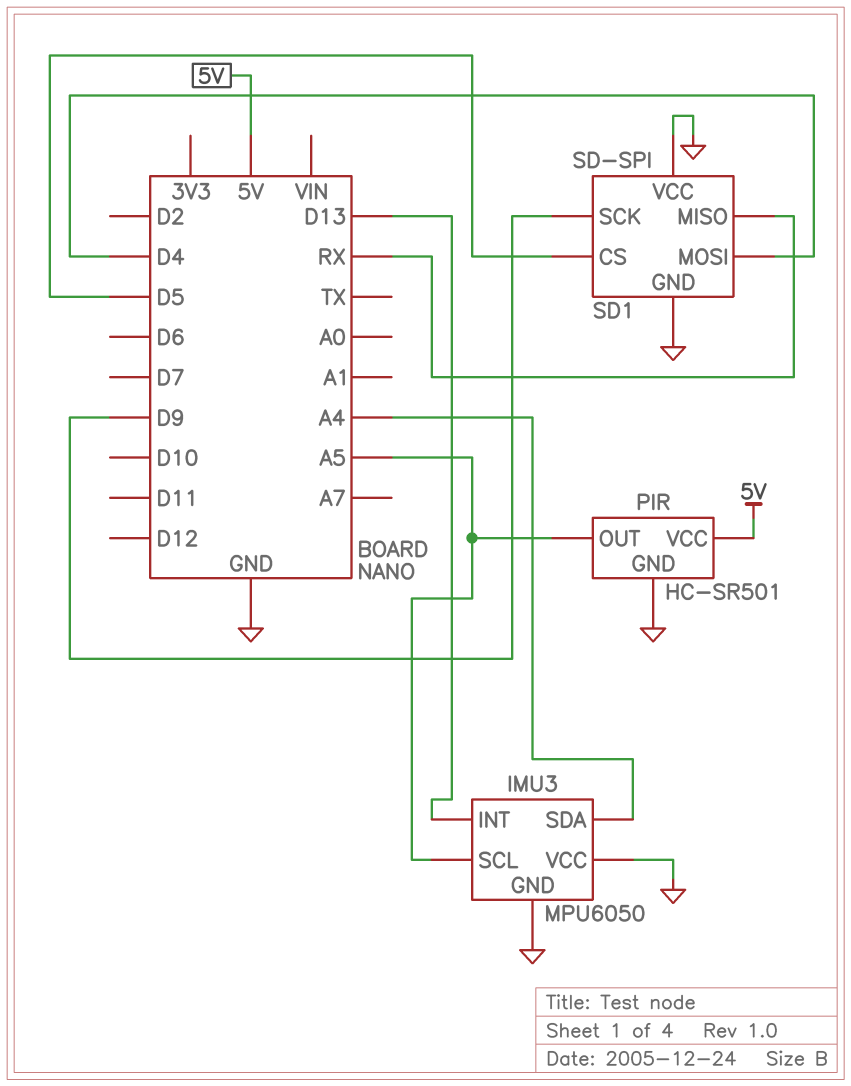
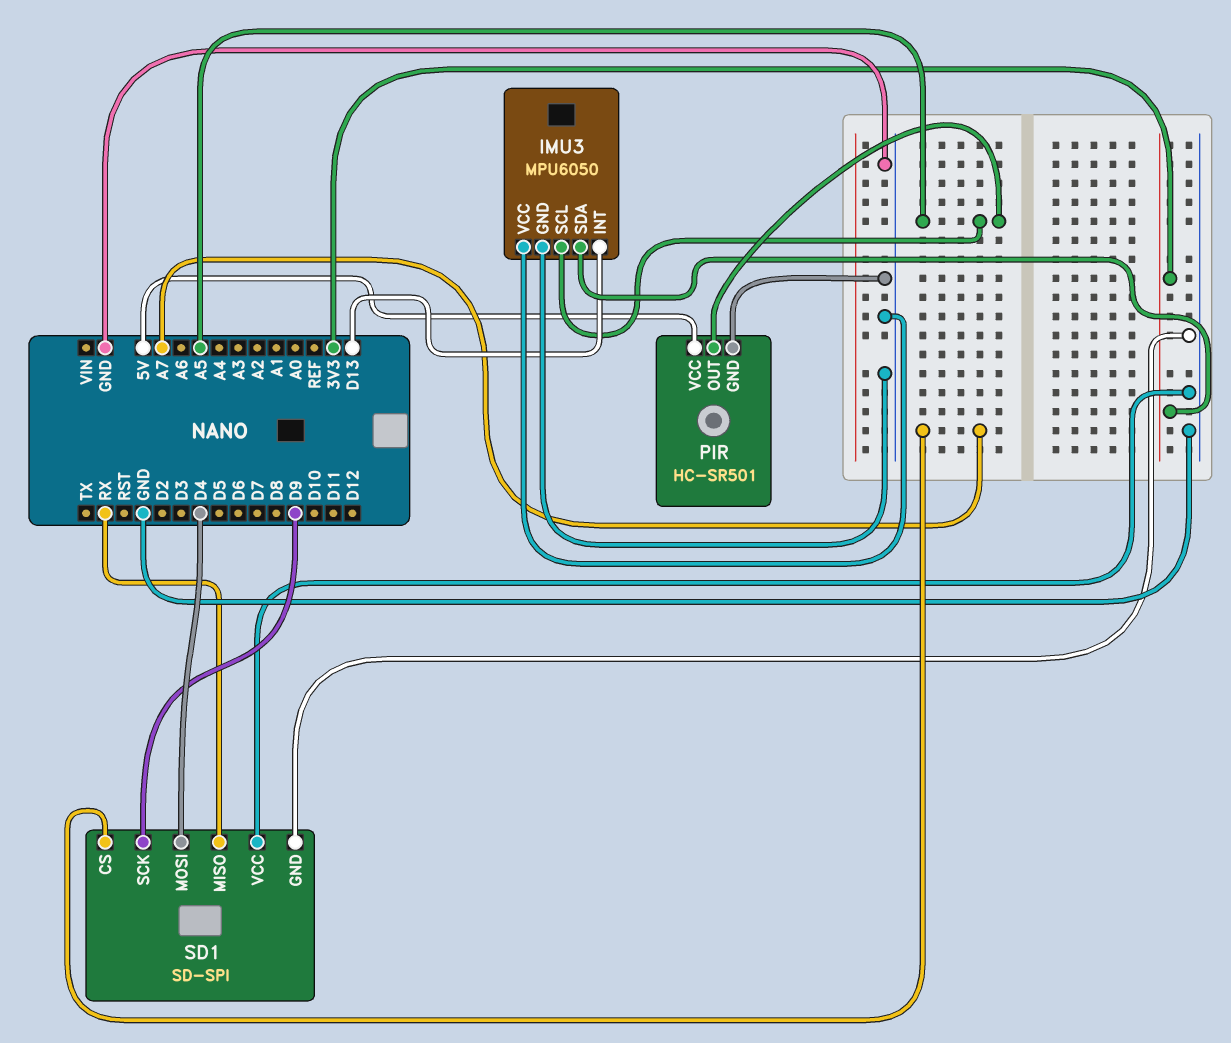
IMU3 pin SDA: A4 -> 3V3
SD1 pin CS: D5 -> A7

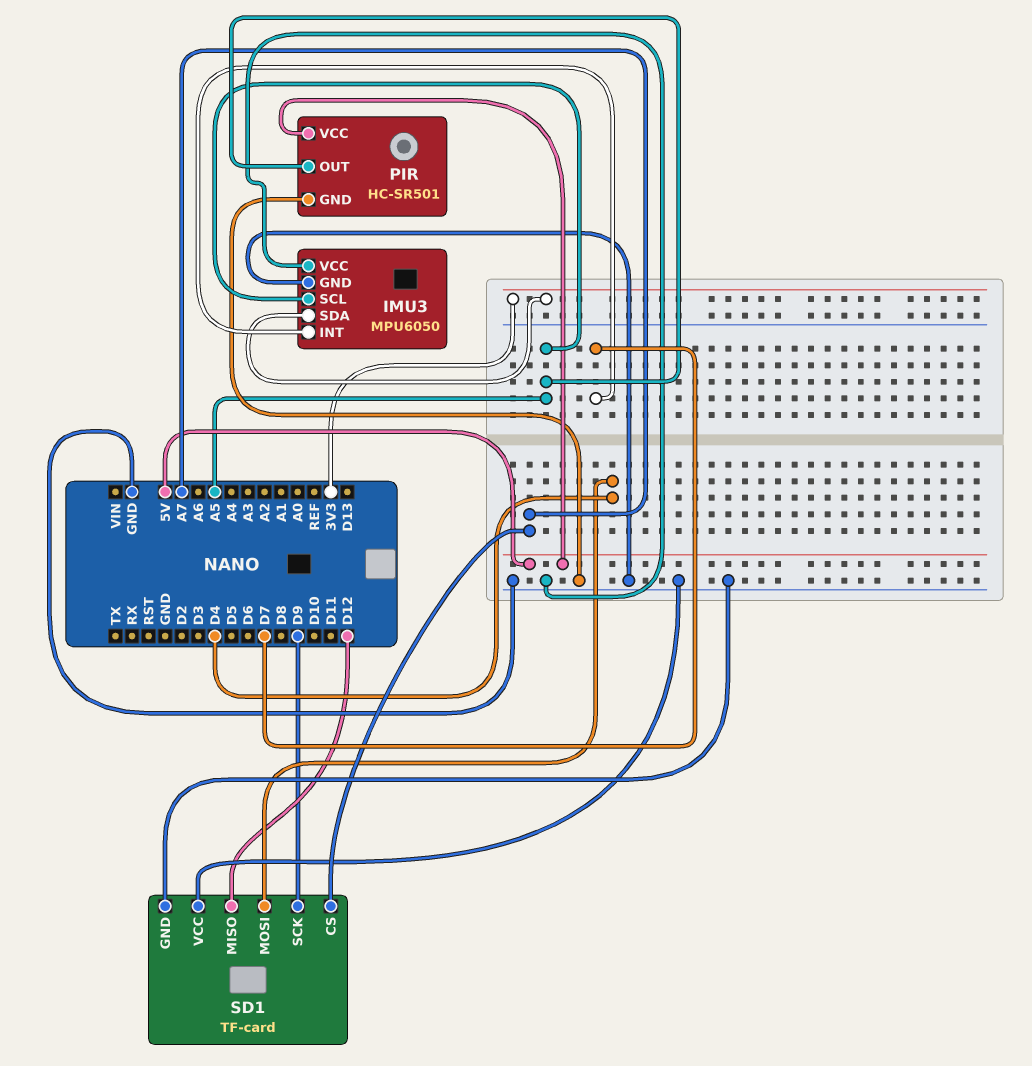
IMU3 pin INT: D13 -> D7
SD1: SD-SPI -> TF-card
SD1 pin MISO: RX -> D12

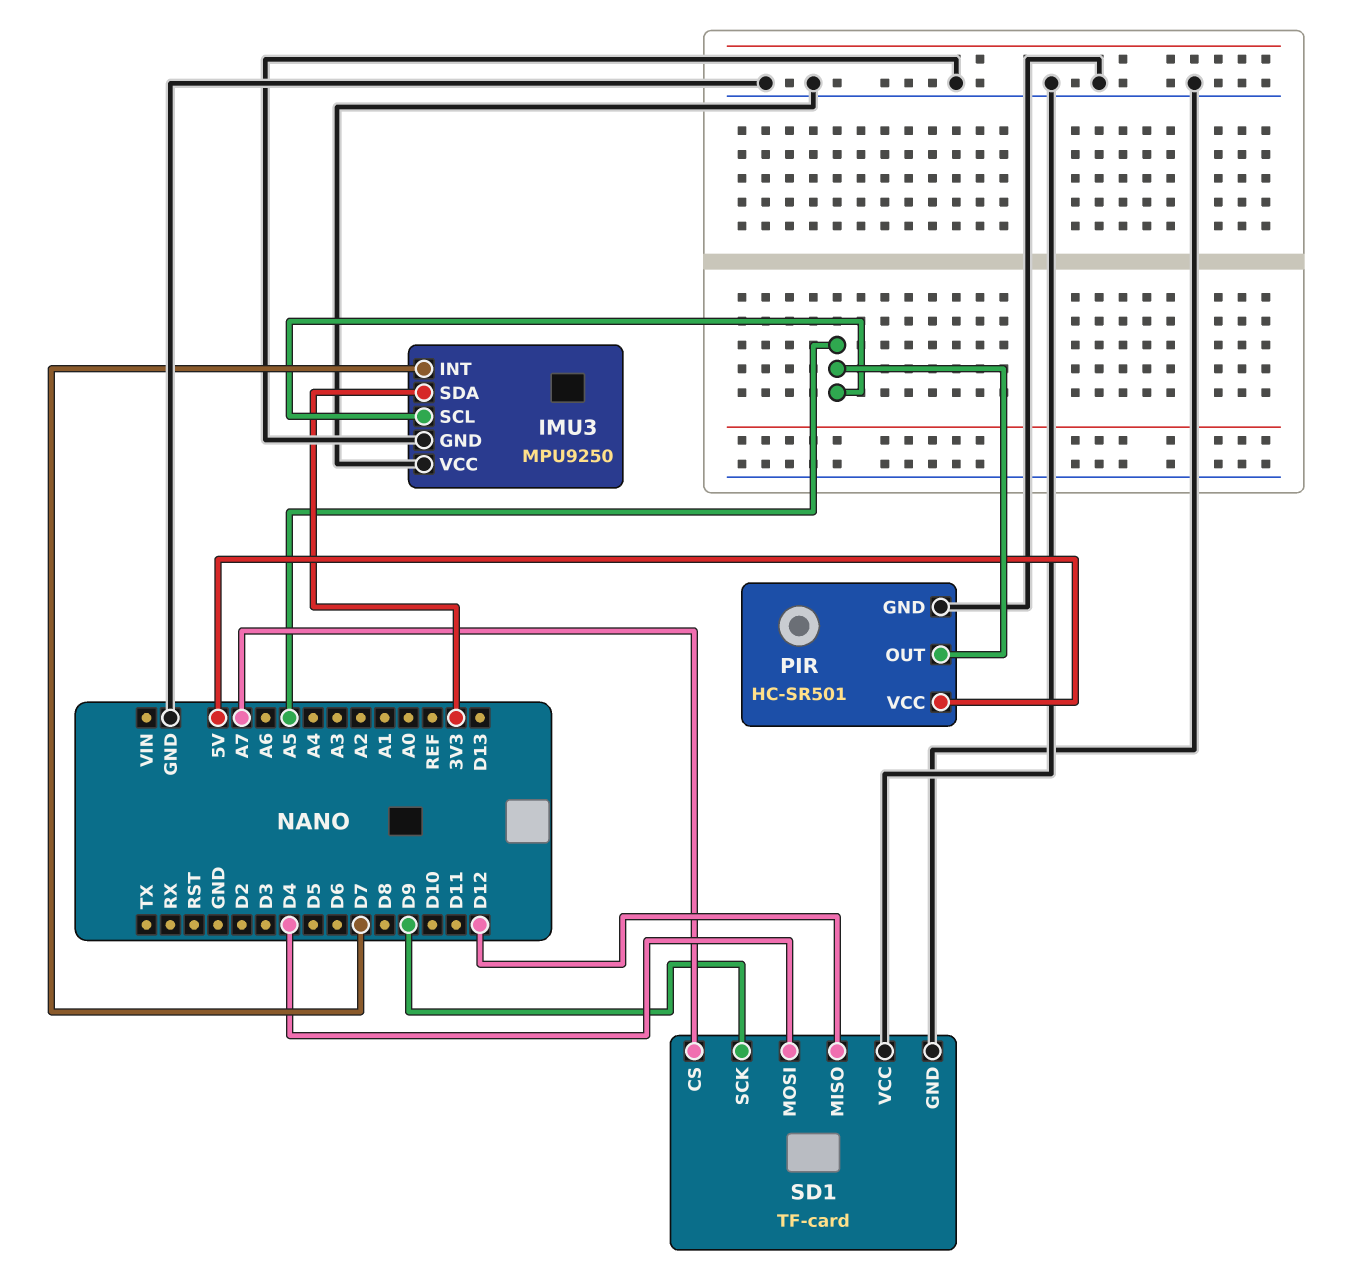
IMU3: MPU6050 -> MPU9250

